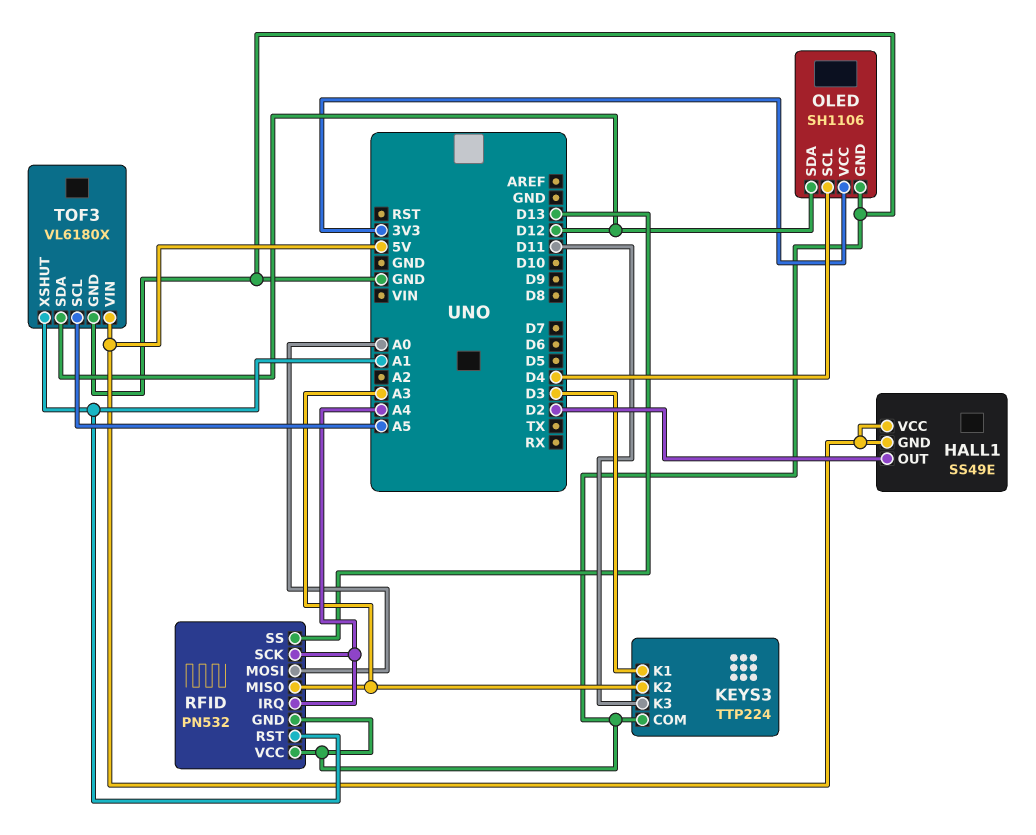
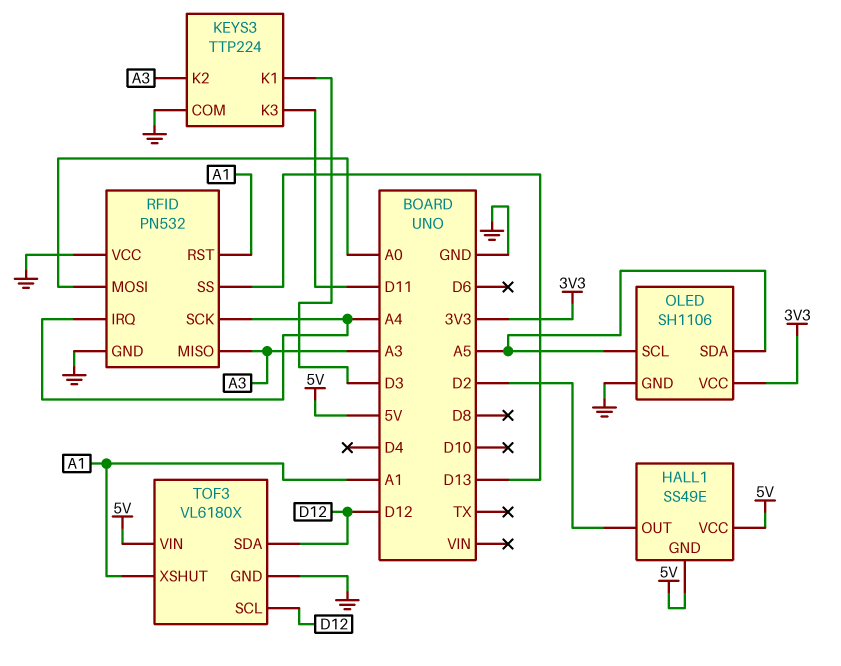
OLED pin SCL: D4 -> A5
OLED pin SDA: D12 -> A5
TOF3 pin SCL: A5 -> D12

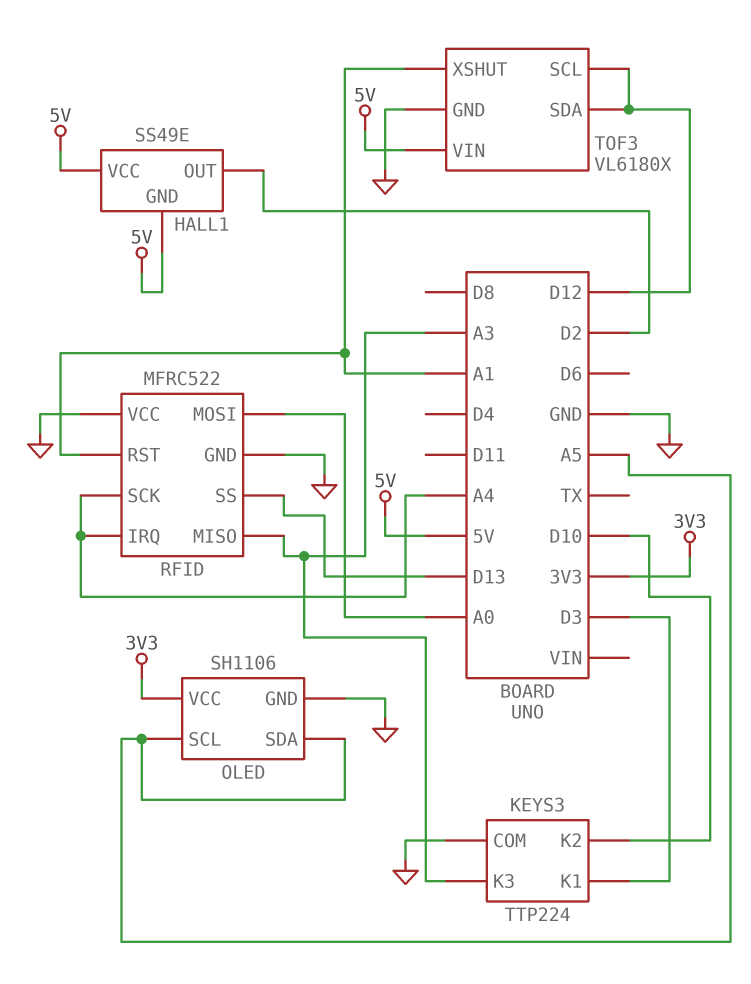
KEYS3 pin K2: A3 -> D10
KEYS3 pin K3: D11 -> A3
RFID: PN532 -> MFRC522

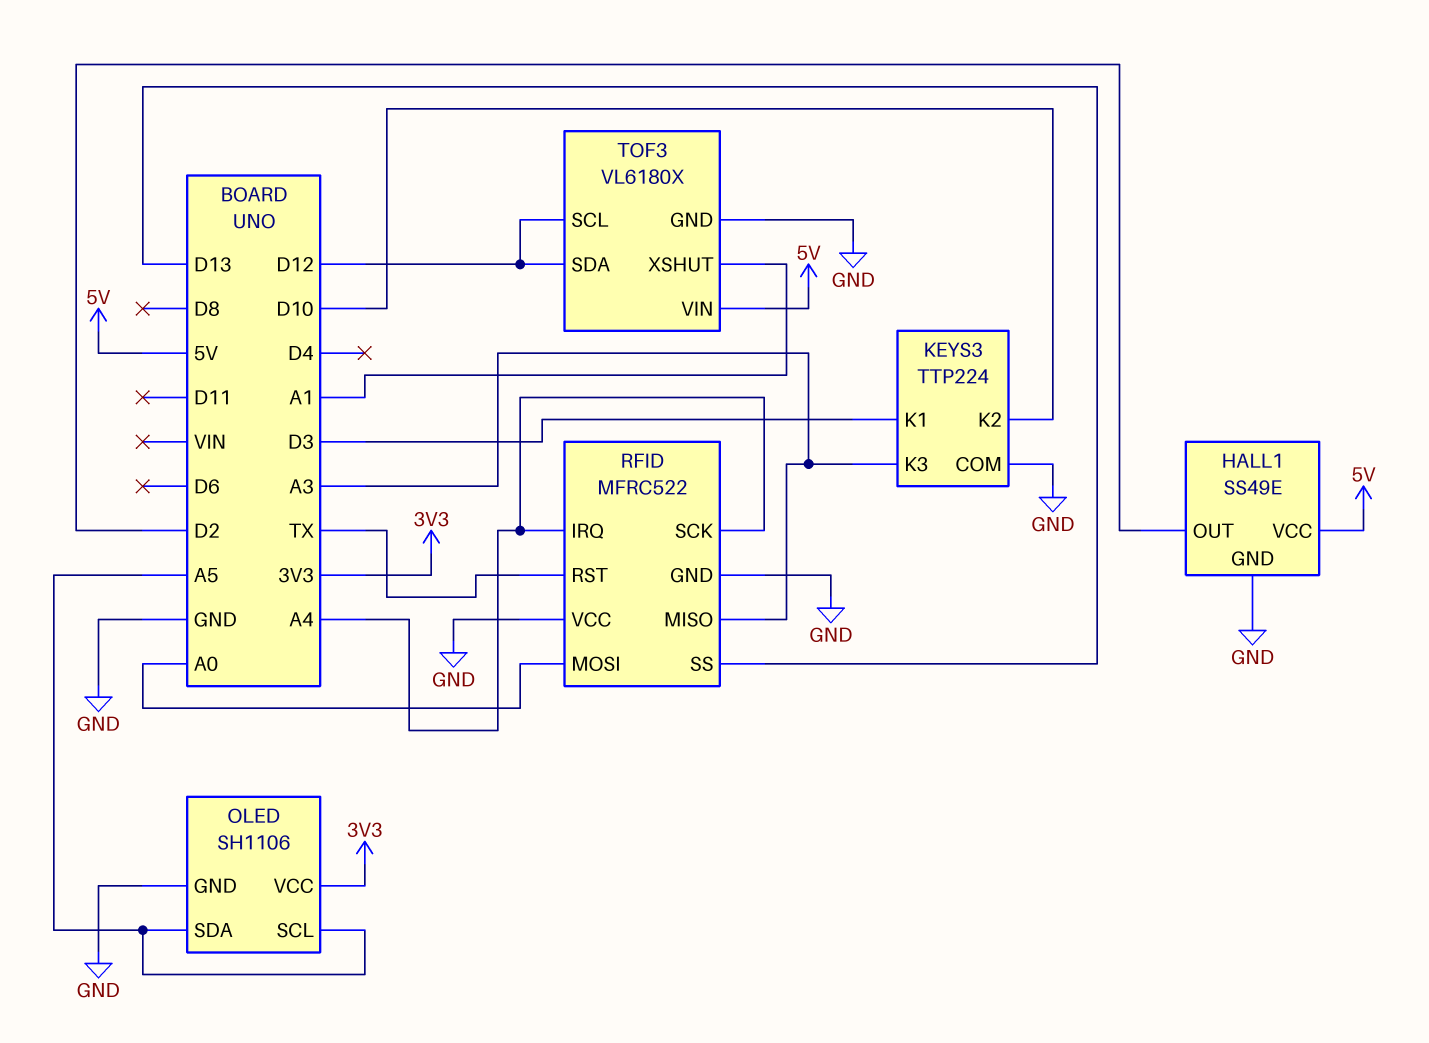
HALL1 pin GND: 5V -> GND
RFID pin RST: A1 -> TX

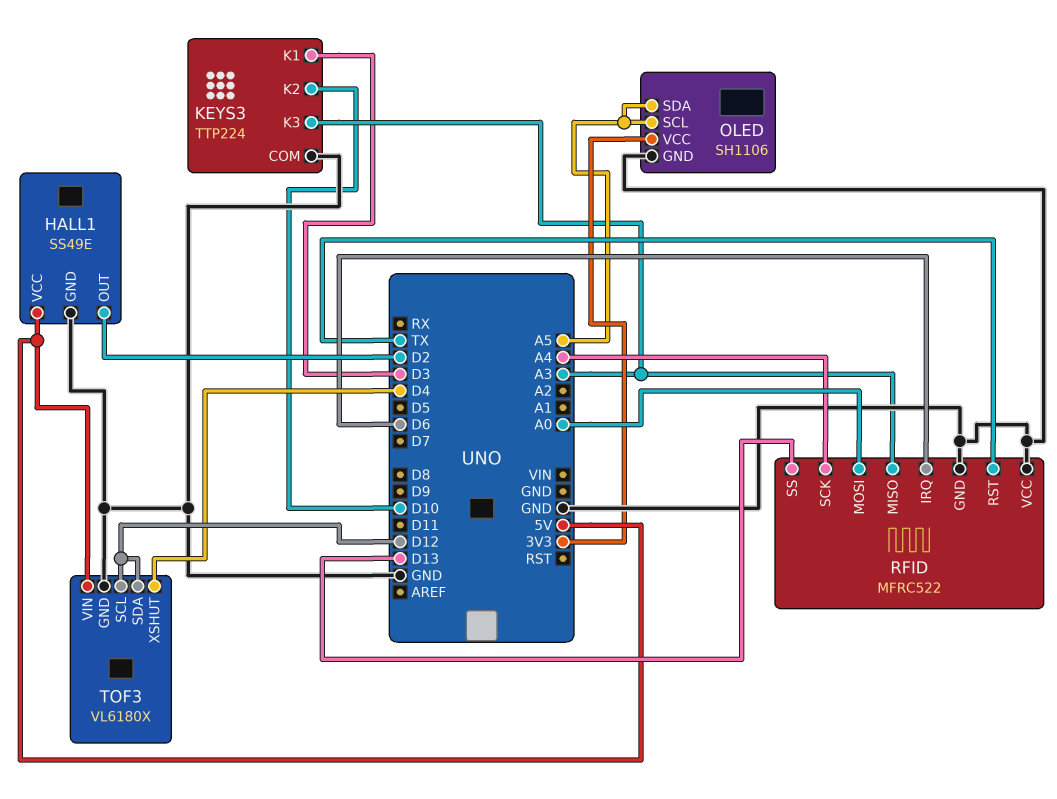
RFID pin IRQ: A4 -> D6
TOF3 pin XSHUT: A1 -> D4

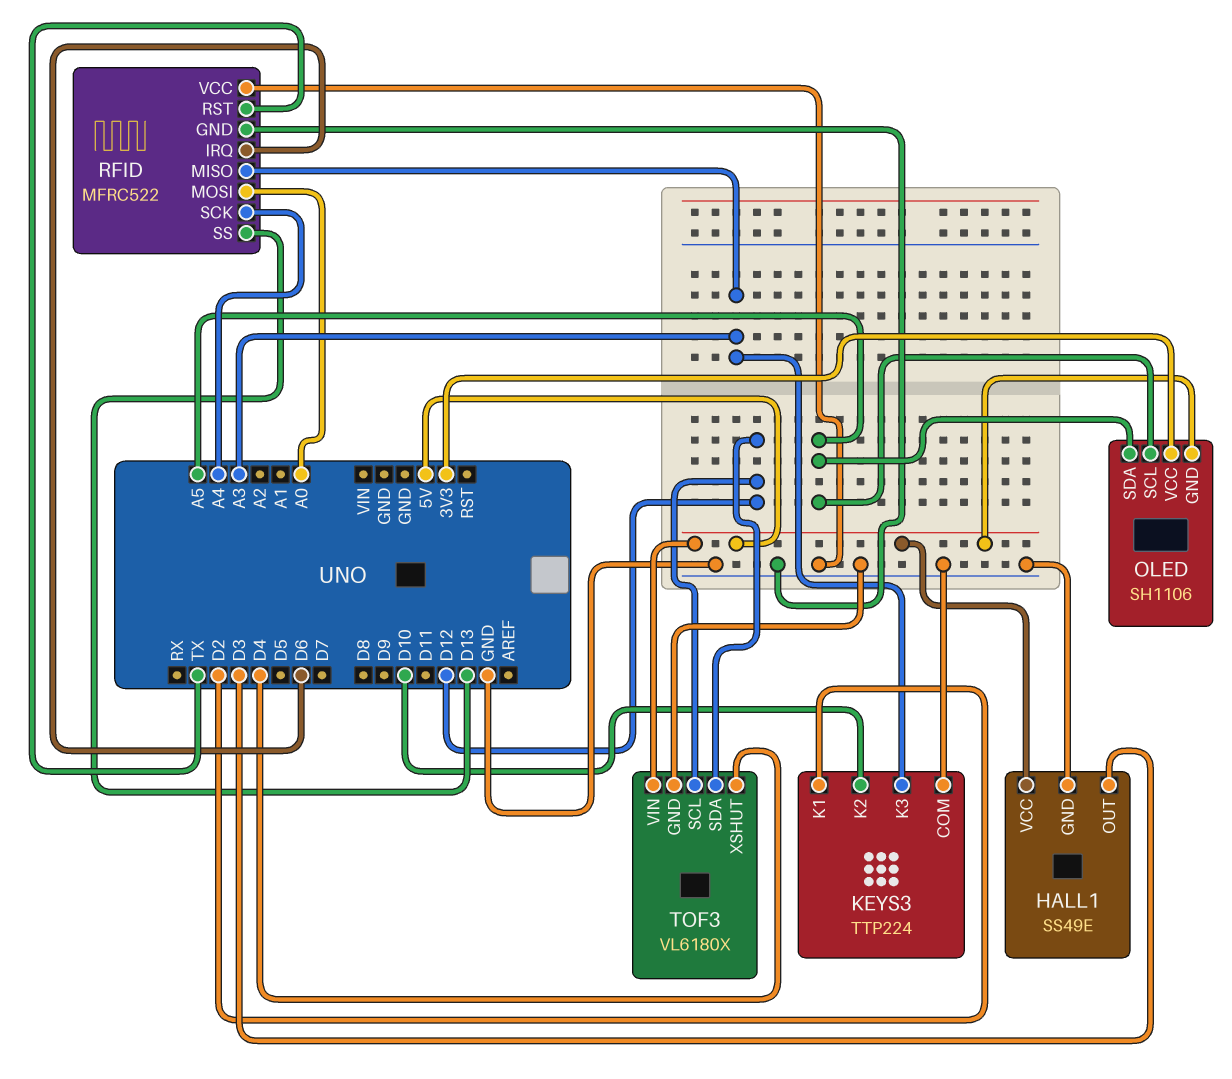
HALL1 pin OUT: D2 -> D3
KEYS3 pin K1: D3 -> D2
OLED pin GND: GND -> 5V

